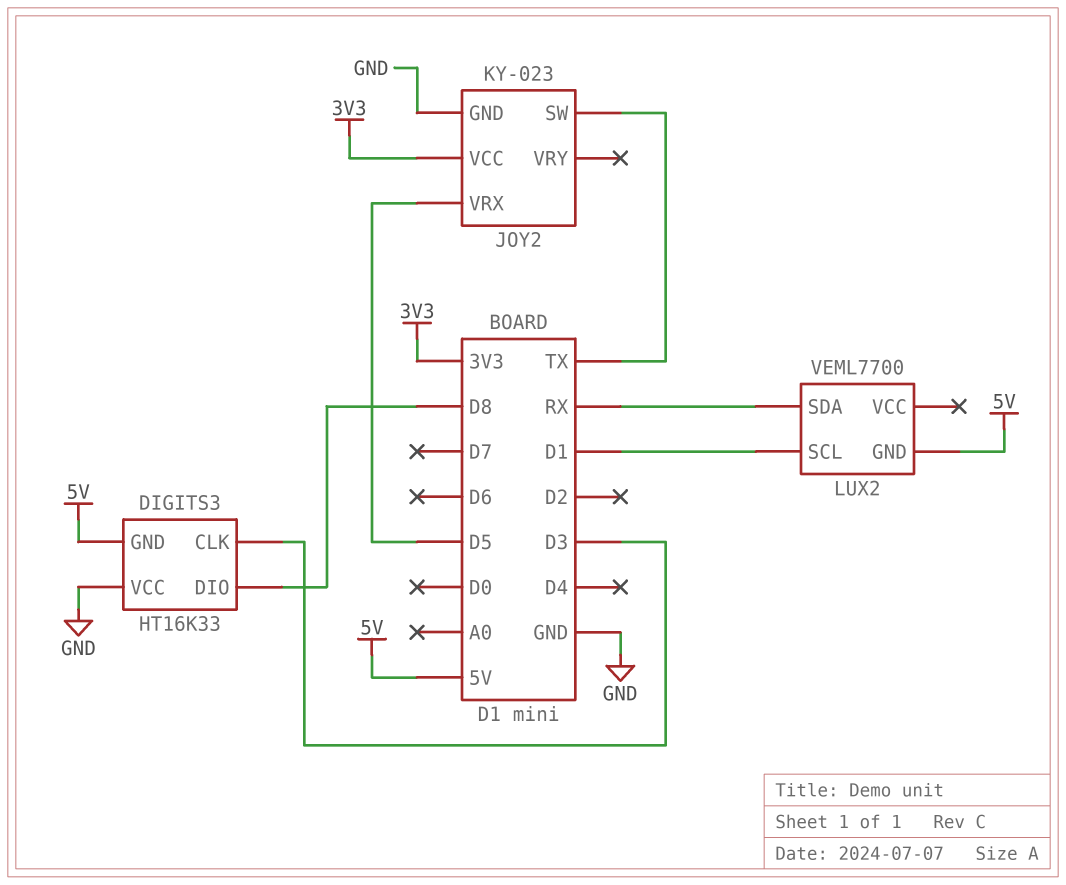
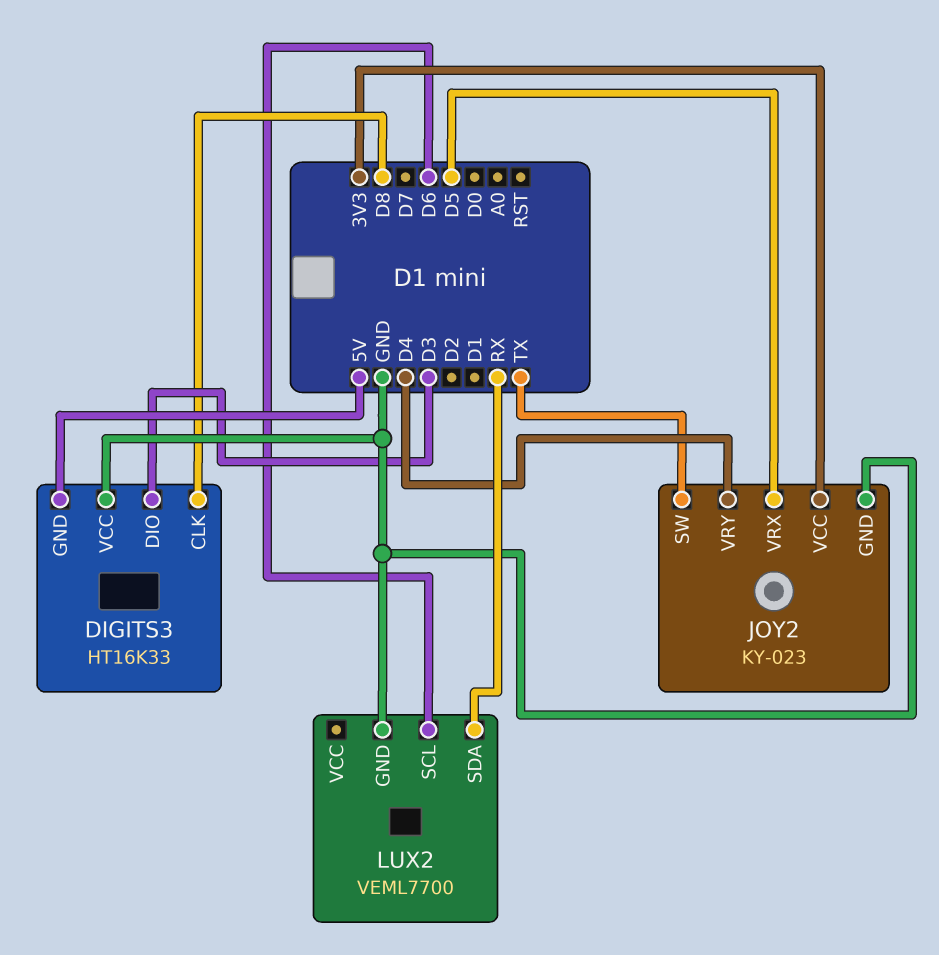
DIGITS3 pin CLK: D3 -> D8
DIGITS3 pin DIO: D8 -> D3
JOY2 pin VRY: none -> D4
LUX2 pin GND: 5V -> GND
LUX2 pin SCL: D1 -> D6

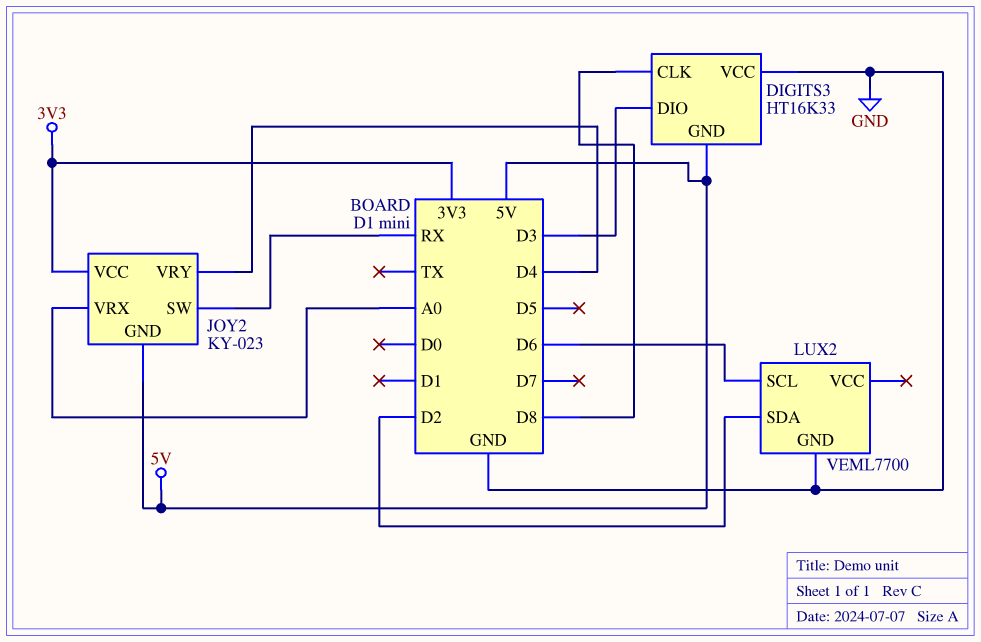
JOY2 pin GND: GND -> 5V
JOY2 pin SW: TX -> RX
JOY2 pin VRX: D5 -> A0
LUX2 pin SDA: RX -> D2

